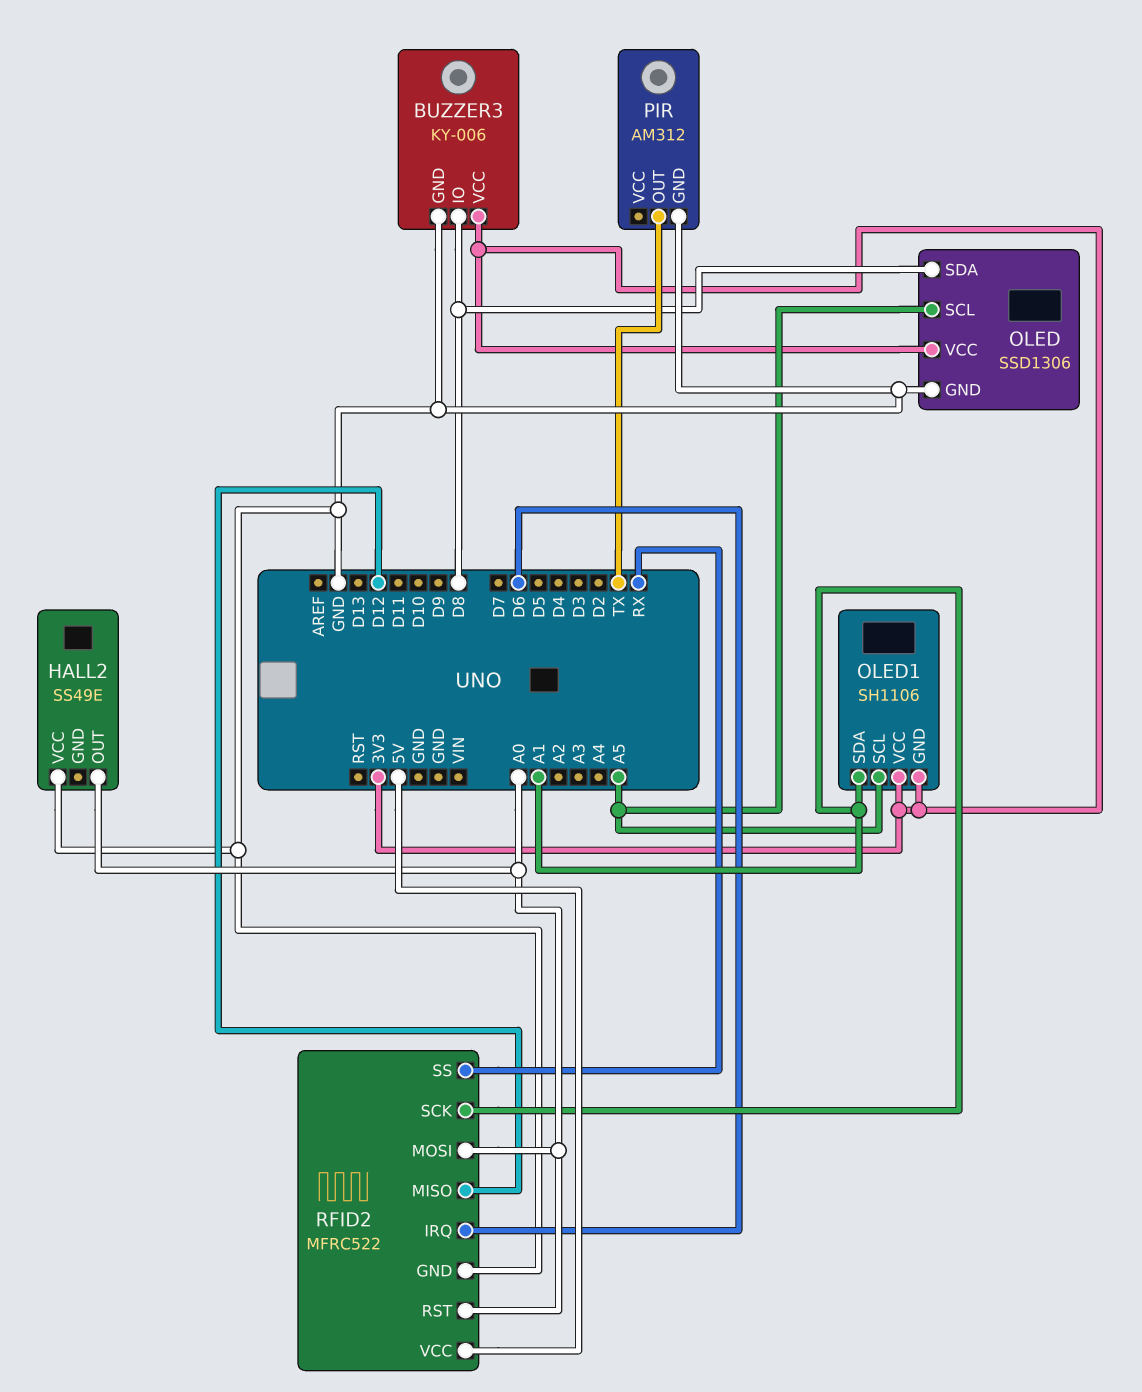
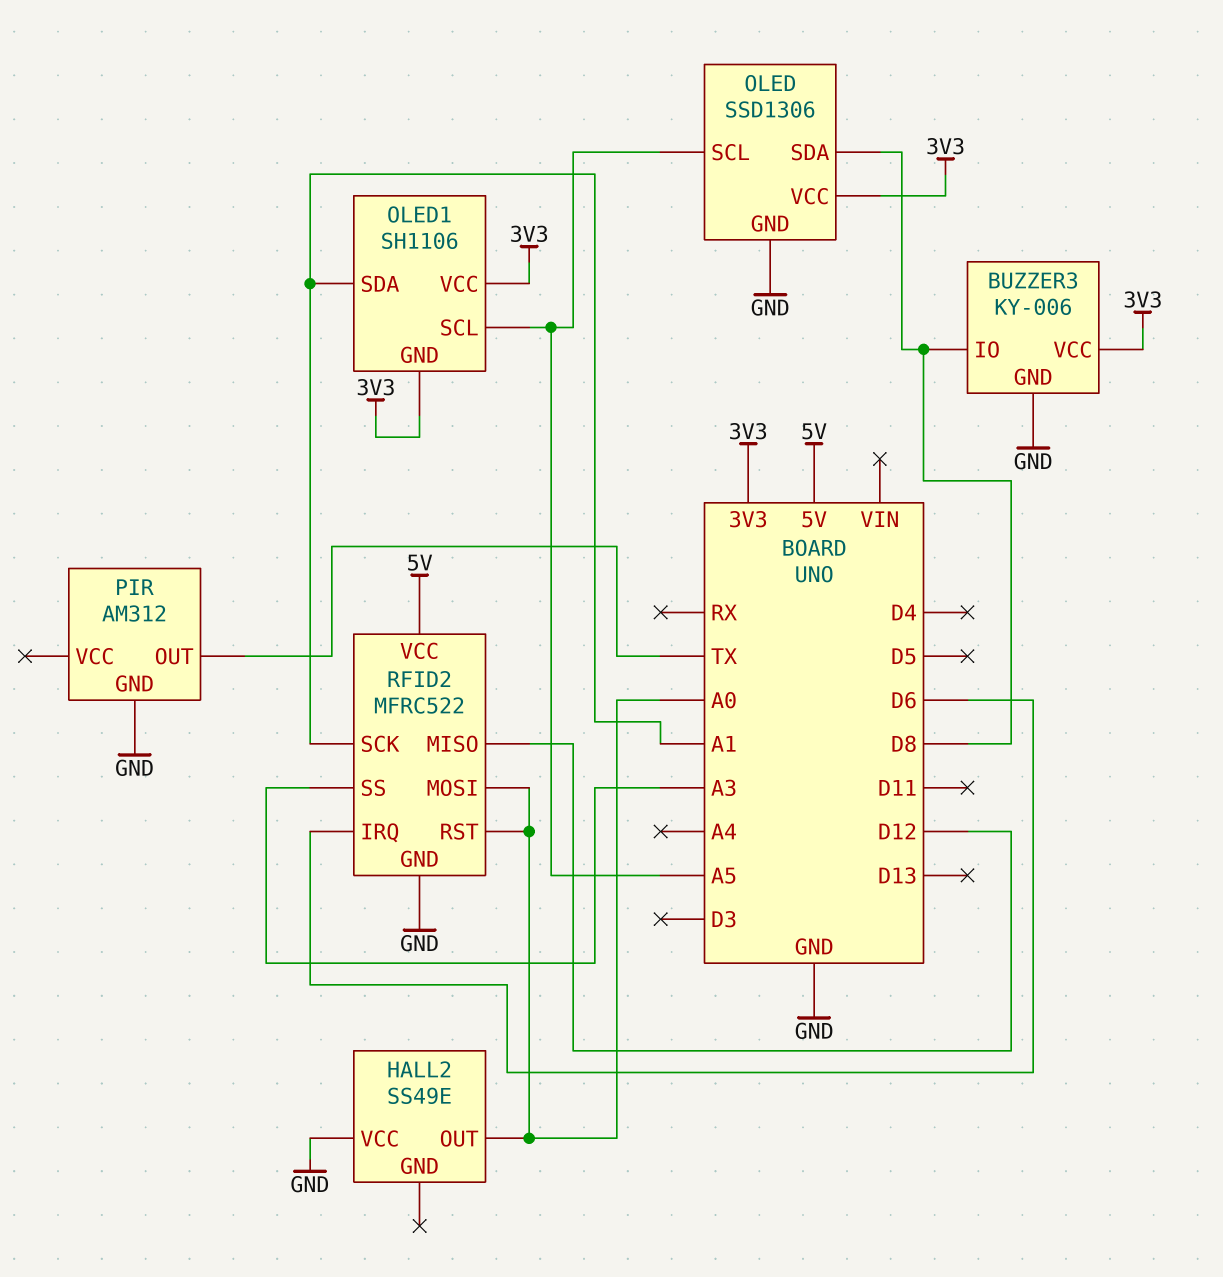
RFID2 pin SS: RX -> A3

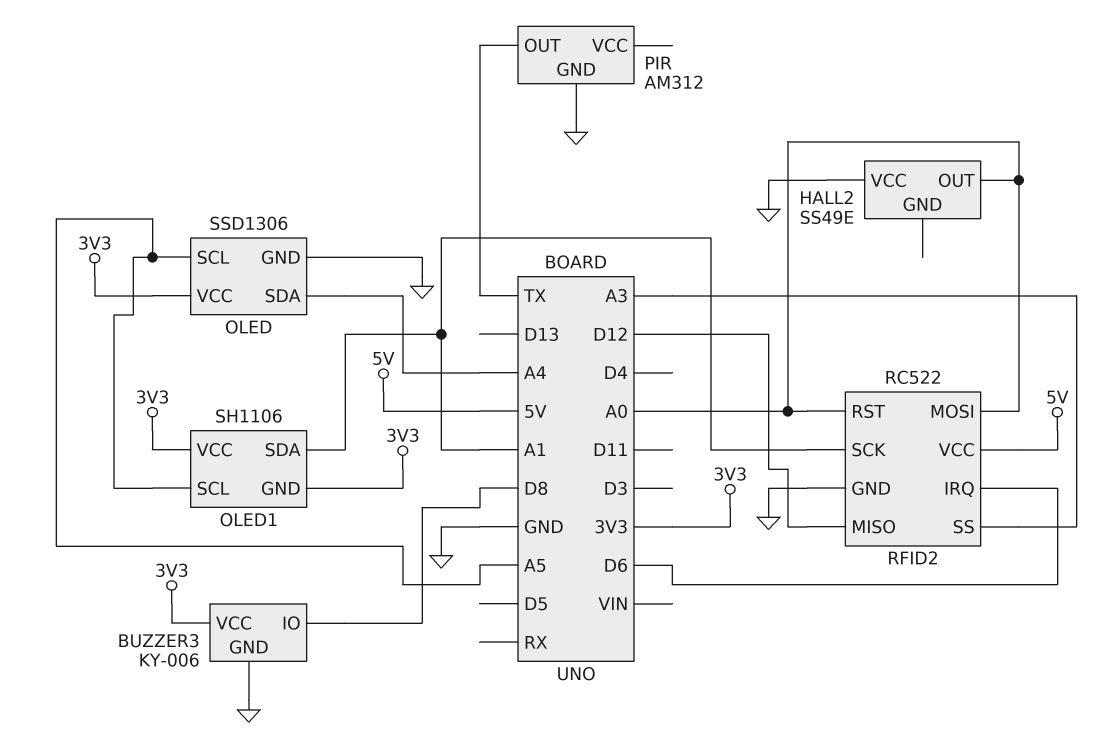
OLED pin SDA: D8 -> A4
RFID2: MFRC522 -> RC522

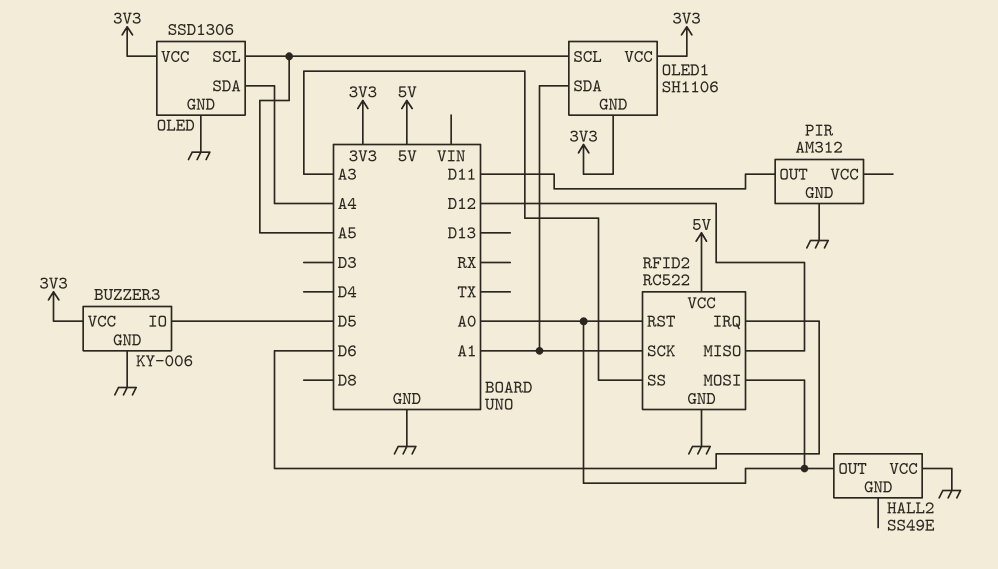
BUZZER3 pin IO: D8 -> D5
PIR pin OUT: TX -> D11

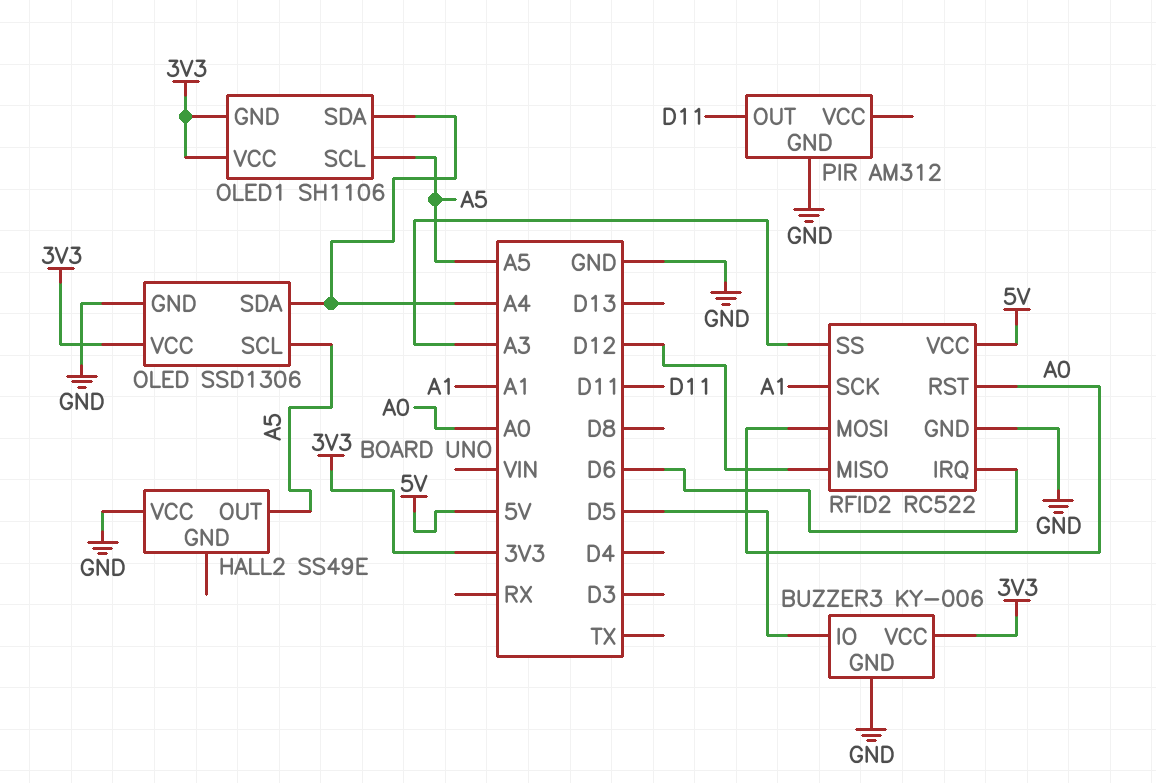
HALL2 pin OUT: A0 -> A5
OLED1 pin SDA: A1 -> A4

